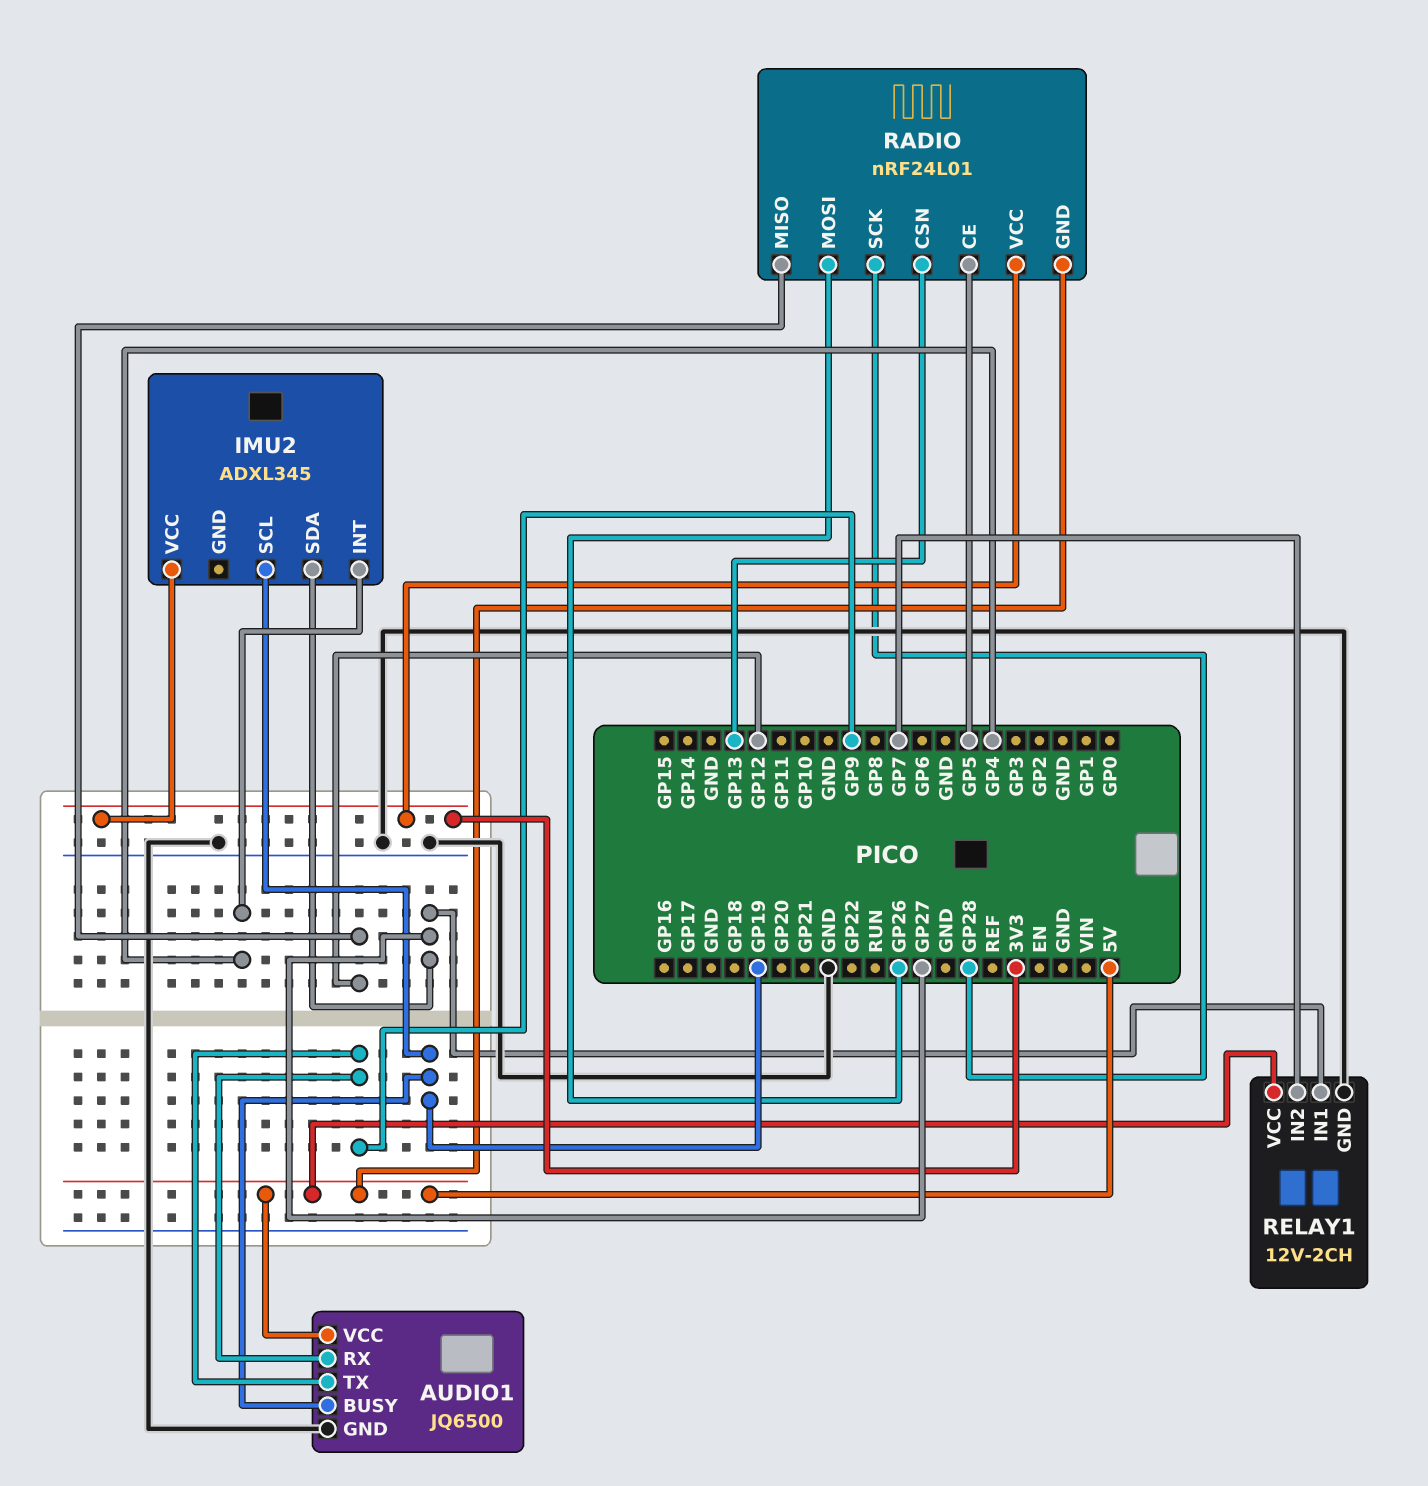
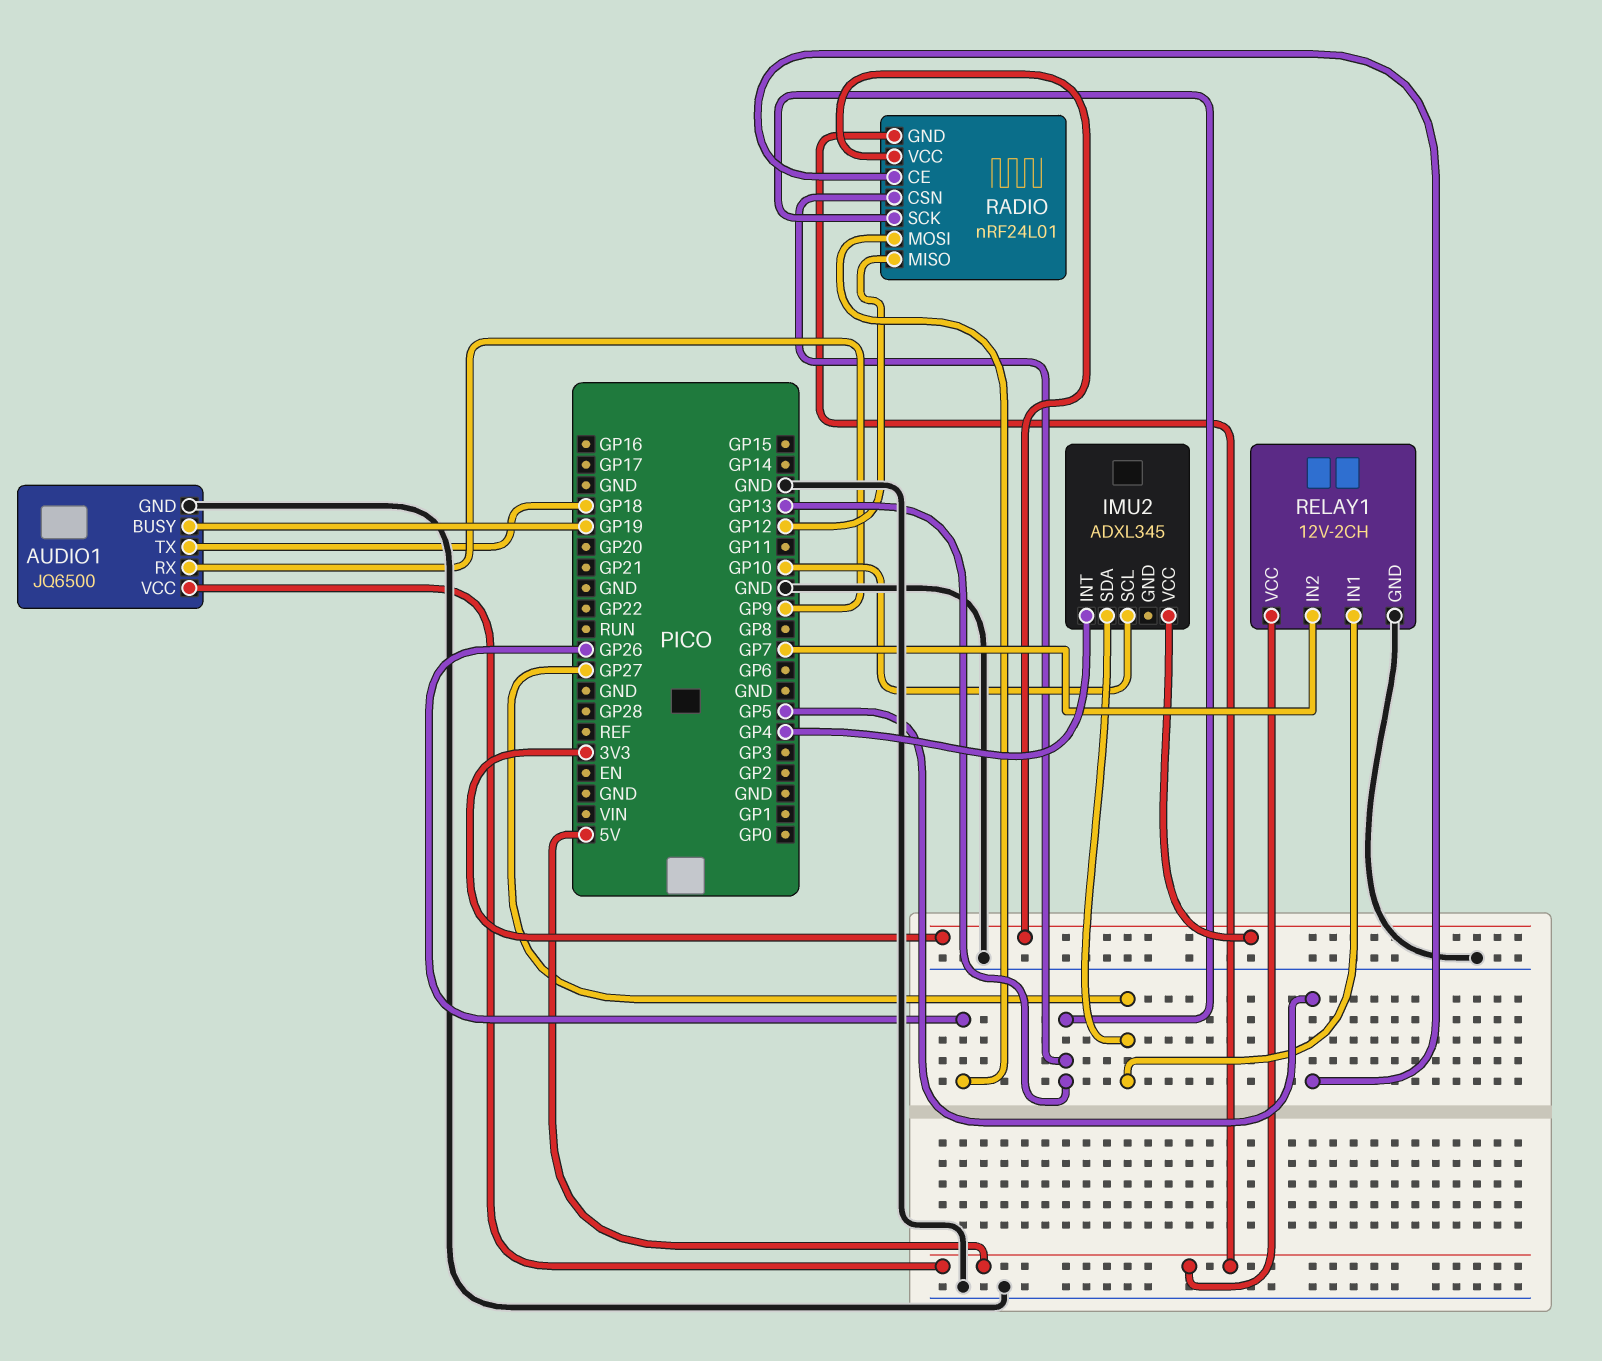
AUDIO1 pin TX: GP9 -> GP18
IMU2 pin SCL: GP19 -> GP10
RADIO pin SCK: GP28 -> GP13

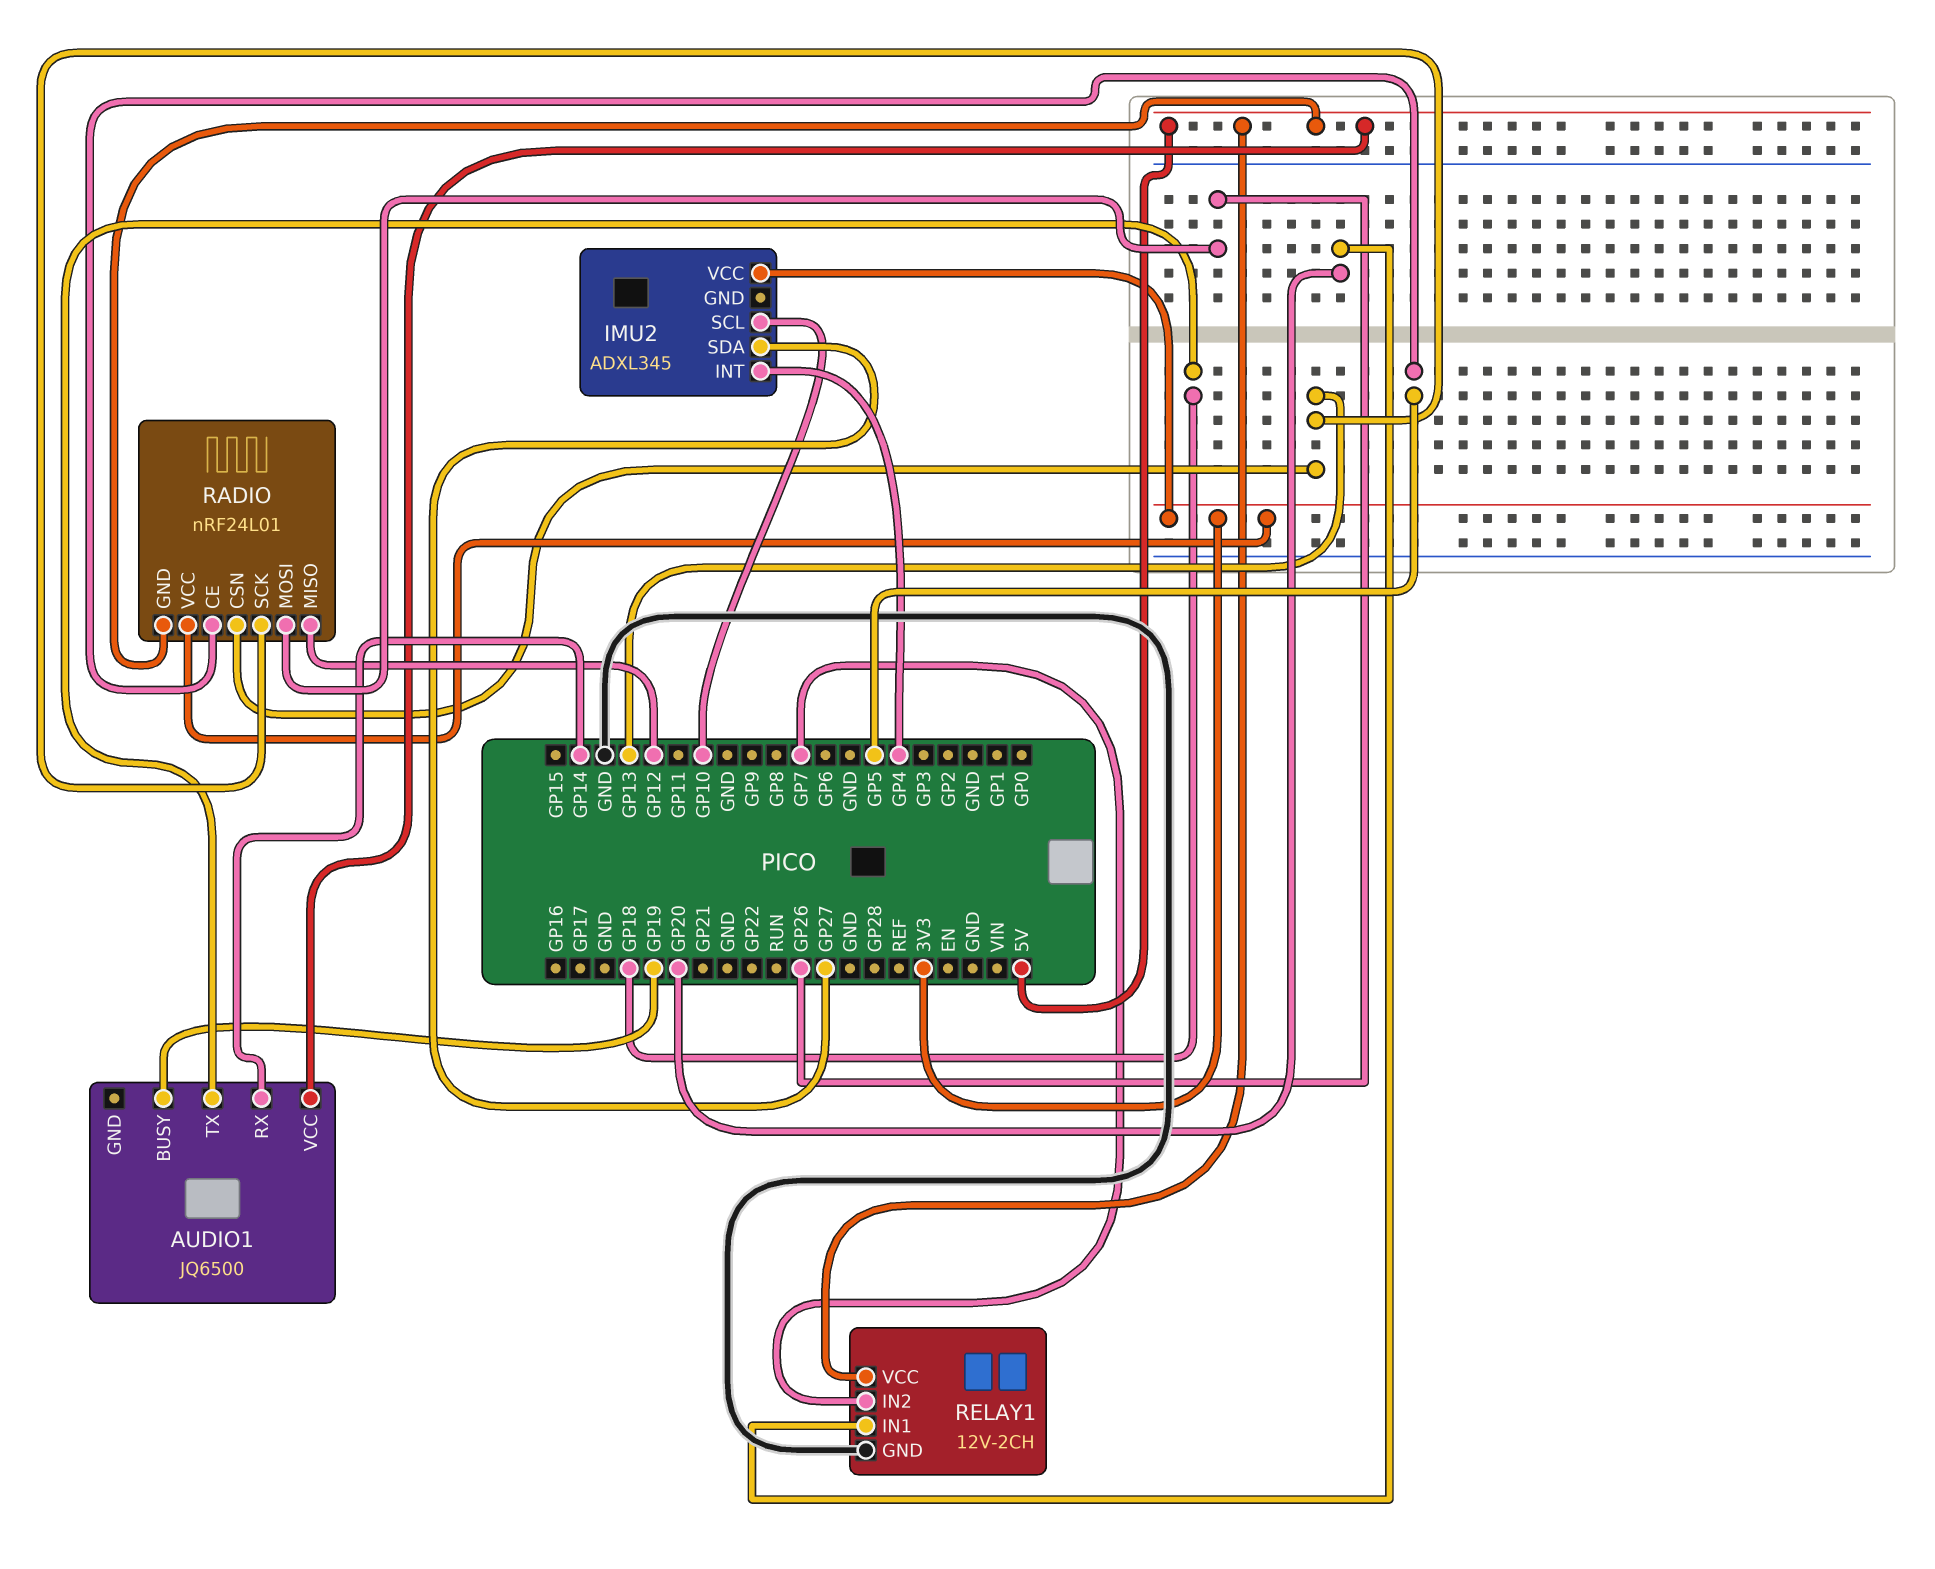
AUDIO1 pin GND: GND -> none
AUDIO1 pin RX: GP9 -> GP14
RELAY1 pin IN1: GP27 -> GP20

